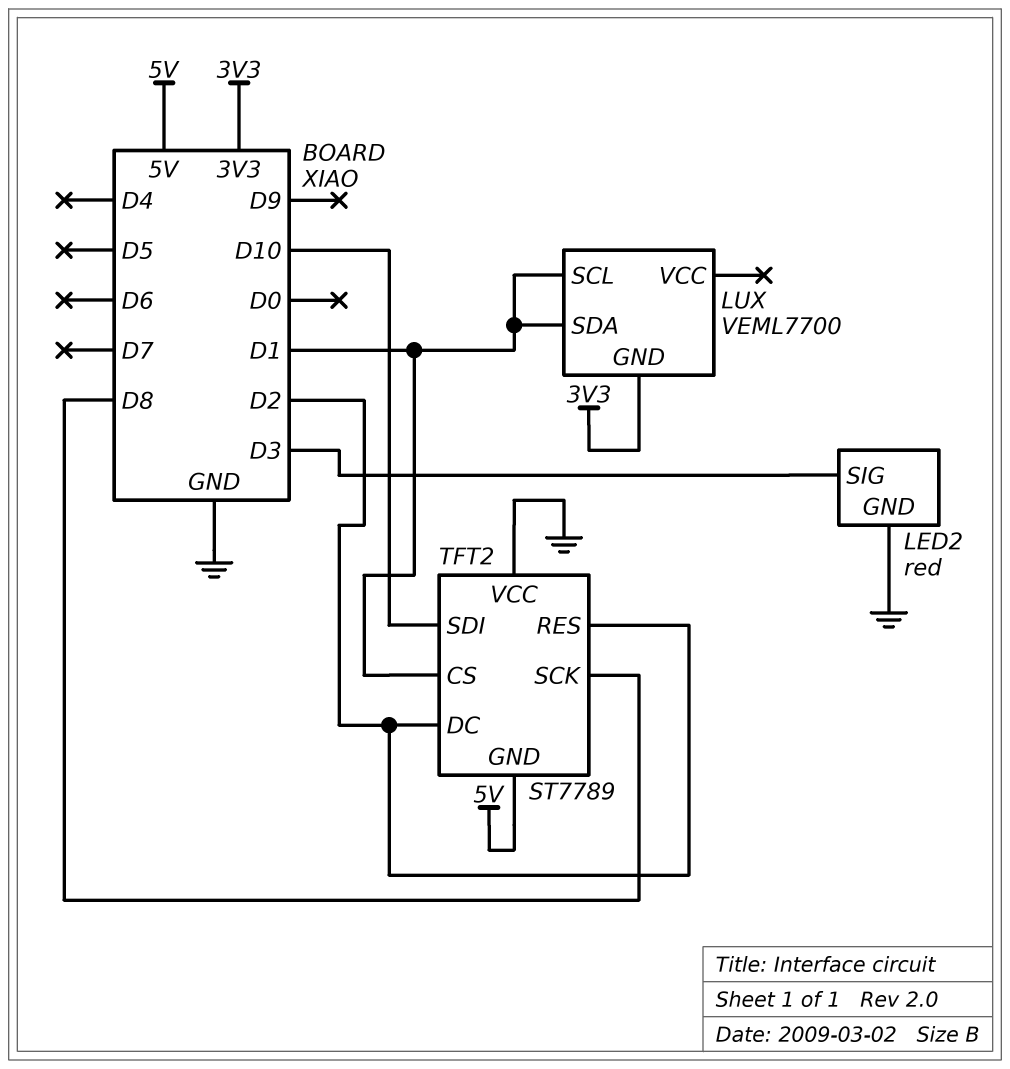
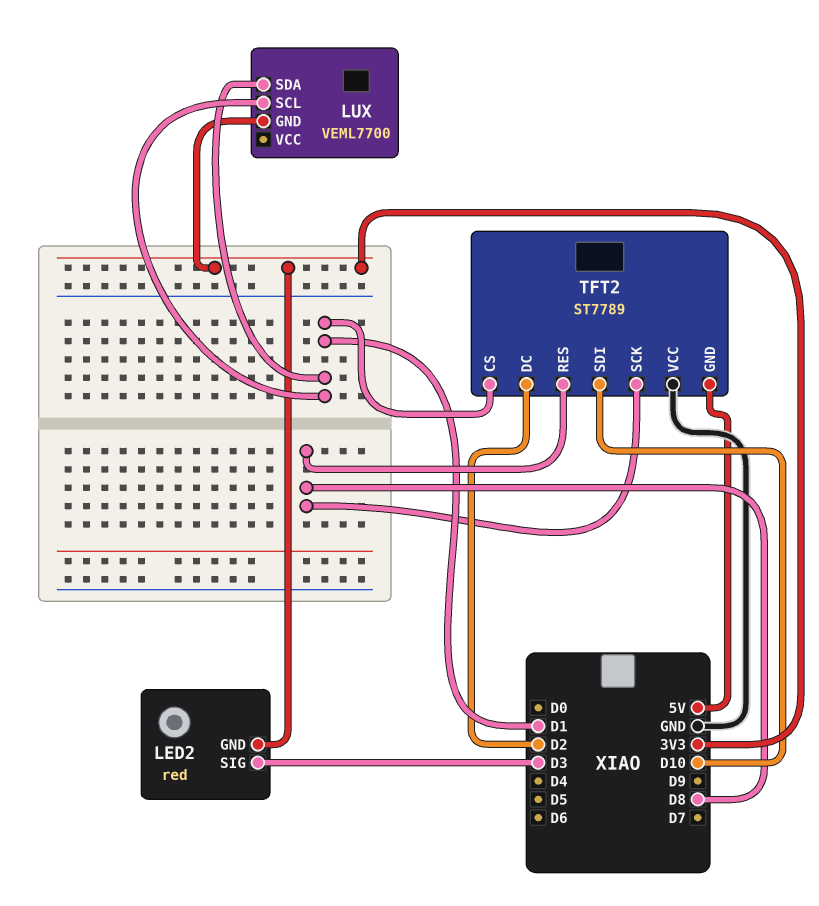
LED2 pin GND: GND -> 3V3
TFT2 pin RES: D2 -> D8

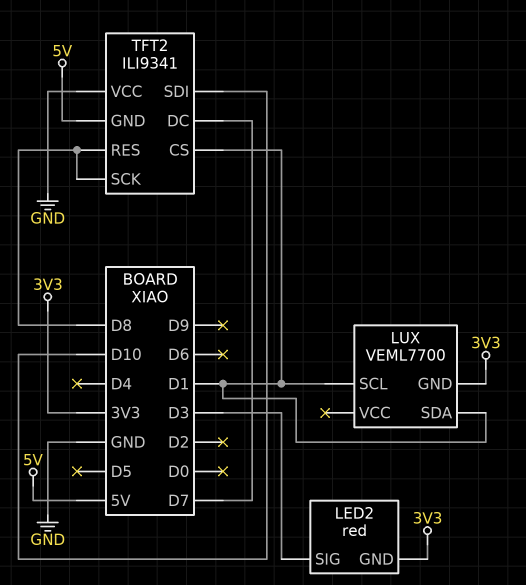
TFT2: ST7789 -> ILI9341
TFT2 pin DC: D2 -> D7

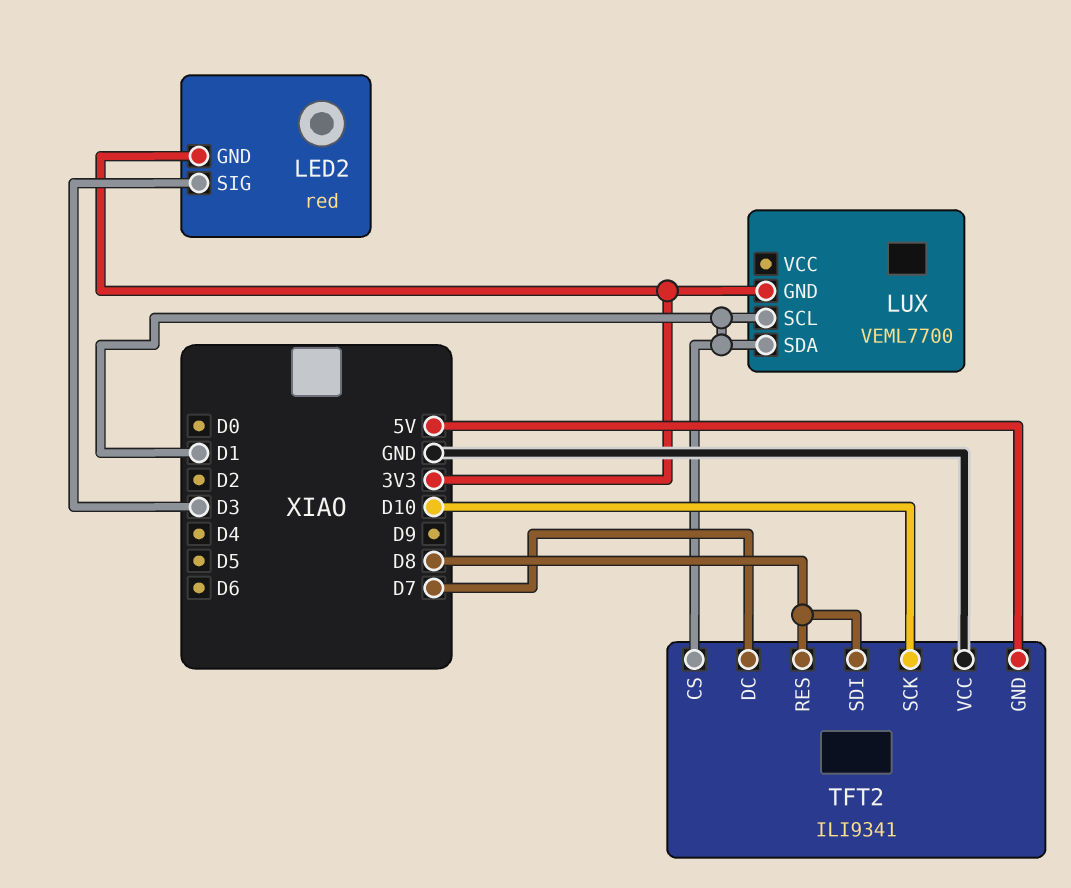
TFT2 pin SCK: D8 -> D10
TFT2 pin SDI: D10 -> D8

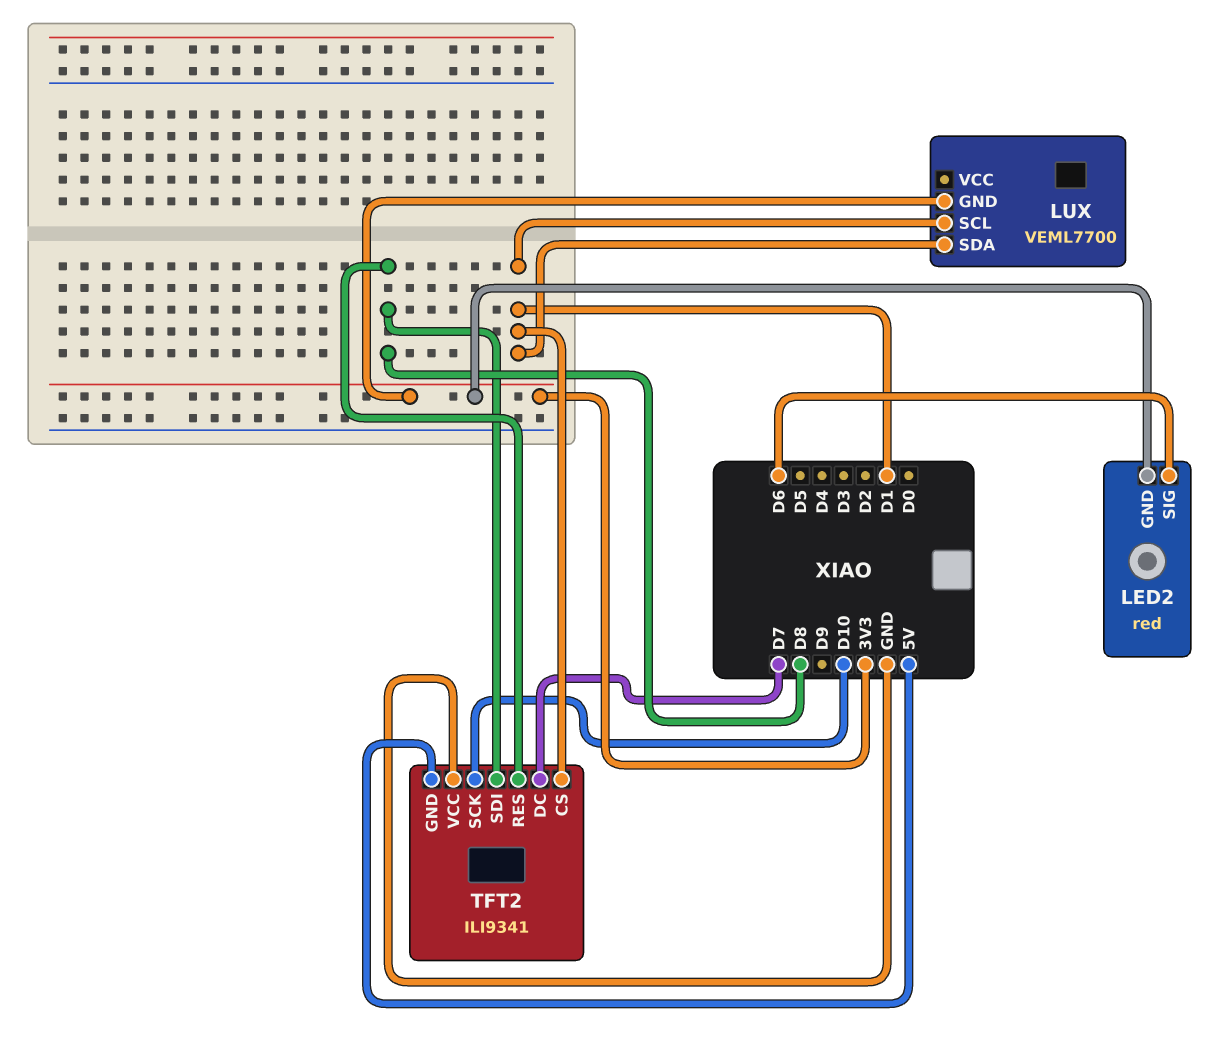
LED2 pin SIG: D3 -> D6

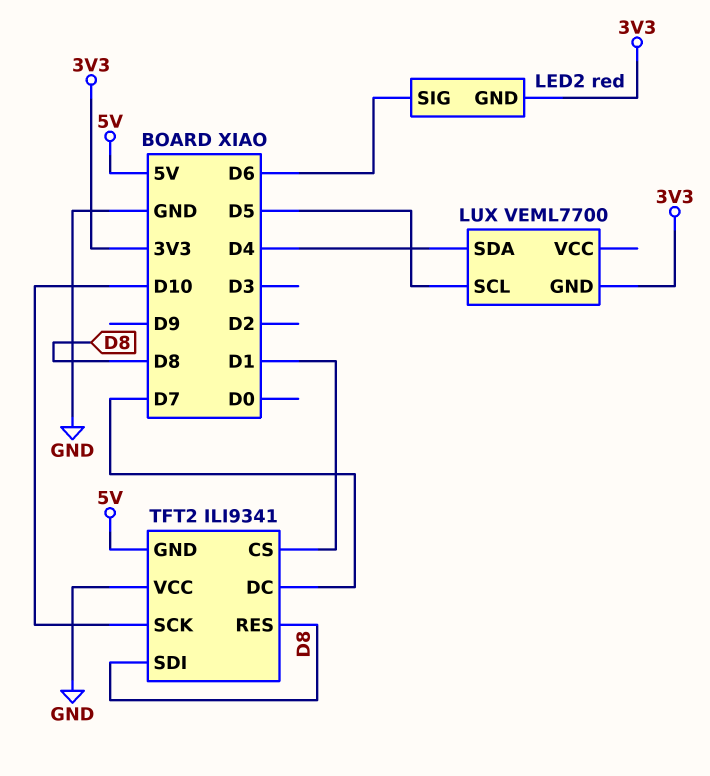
LUX pin SCL: D1 -> D5
LUX pin SDA: D1 -> D4

